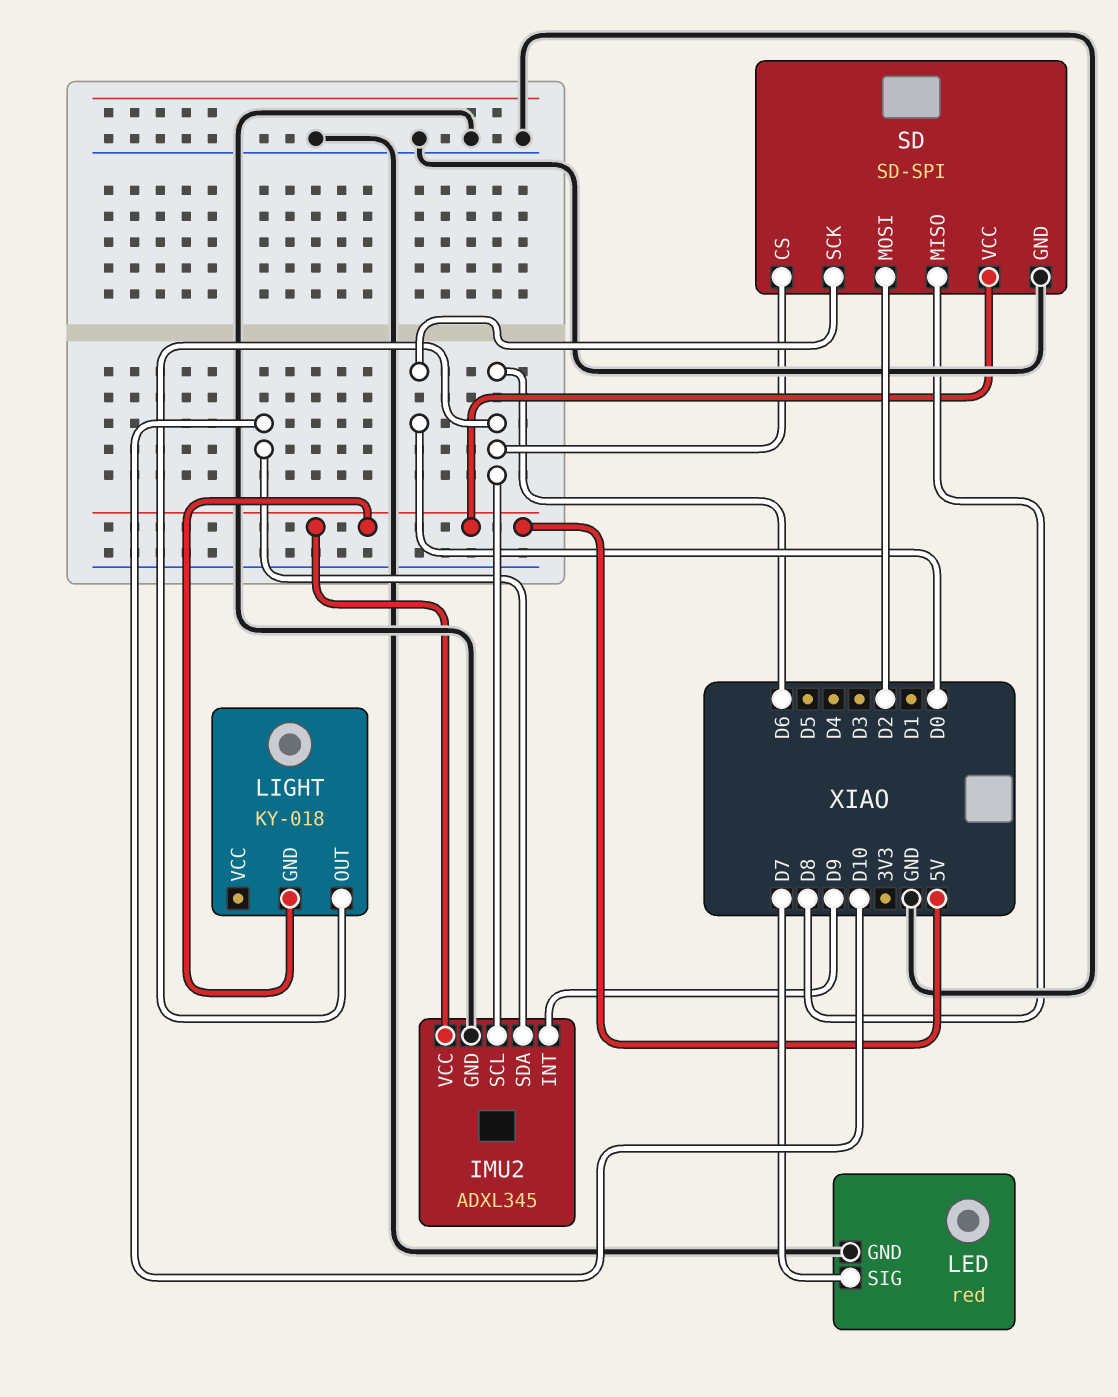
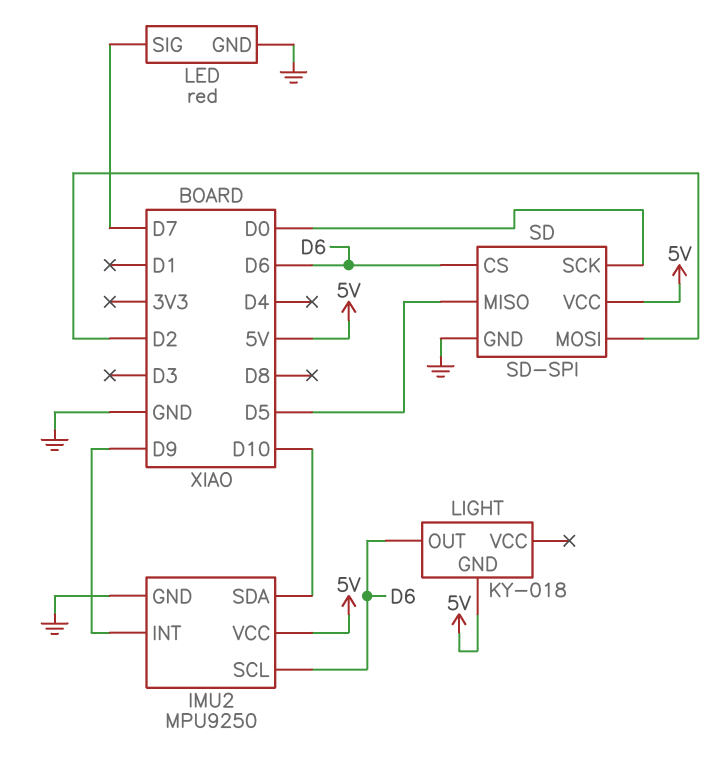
IMU2: ADXL345 -> MPU9250
SD pin MISO: D8 -> D5

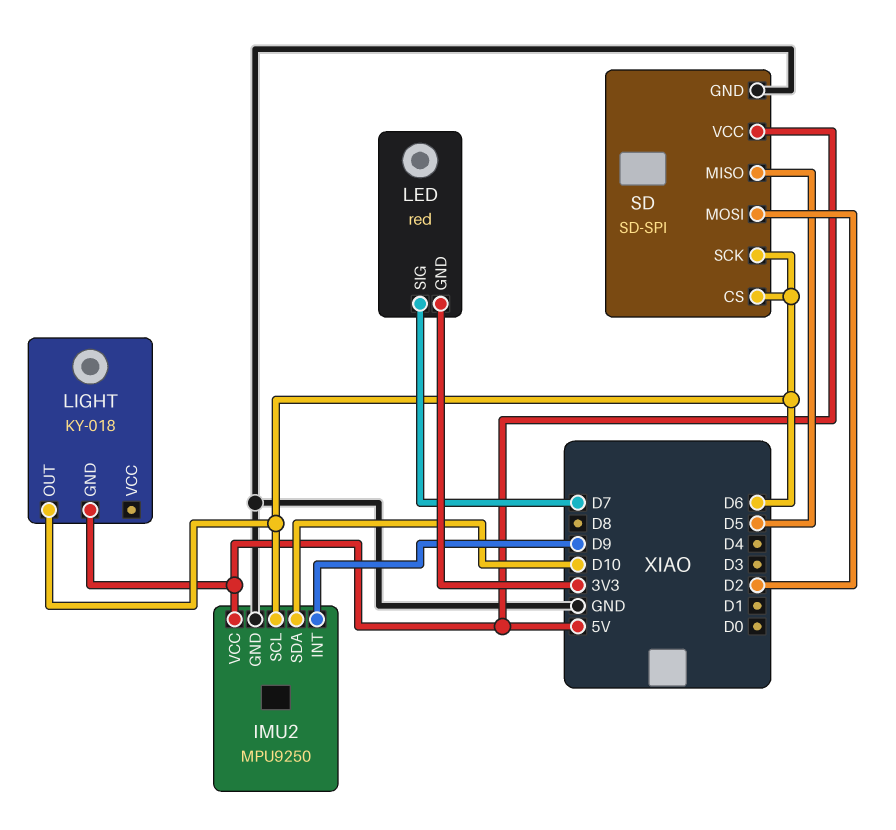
LED pin GND: GND -> 3V3
SD pin SCK: D0 -> D6

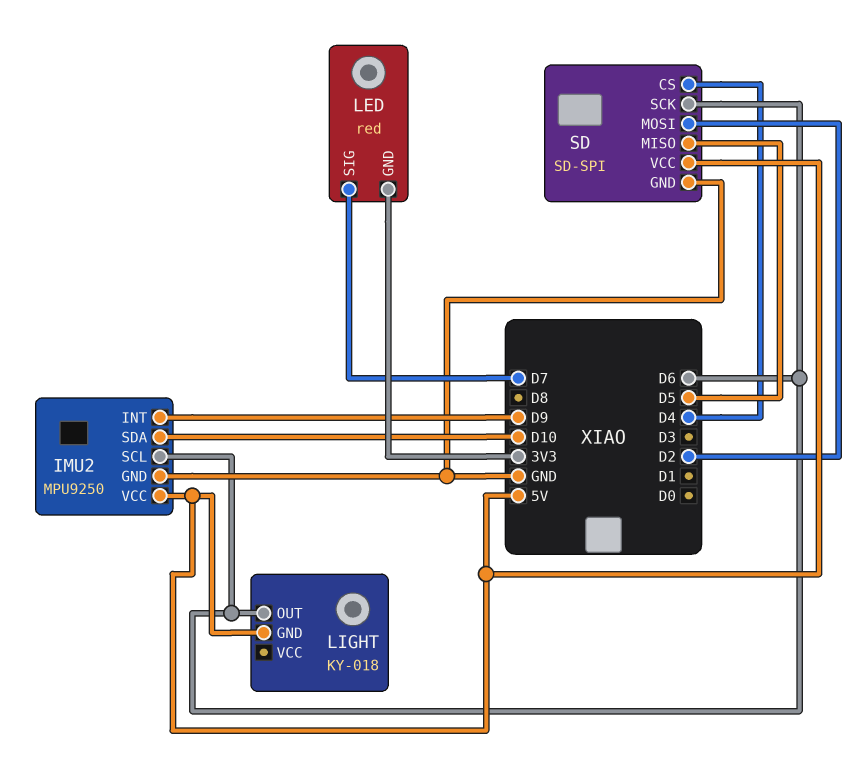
SD pin CS: D6 -> D4

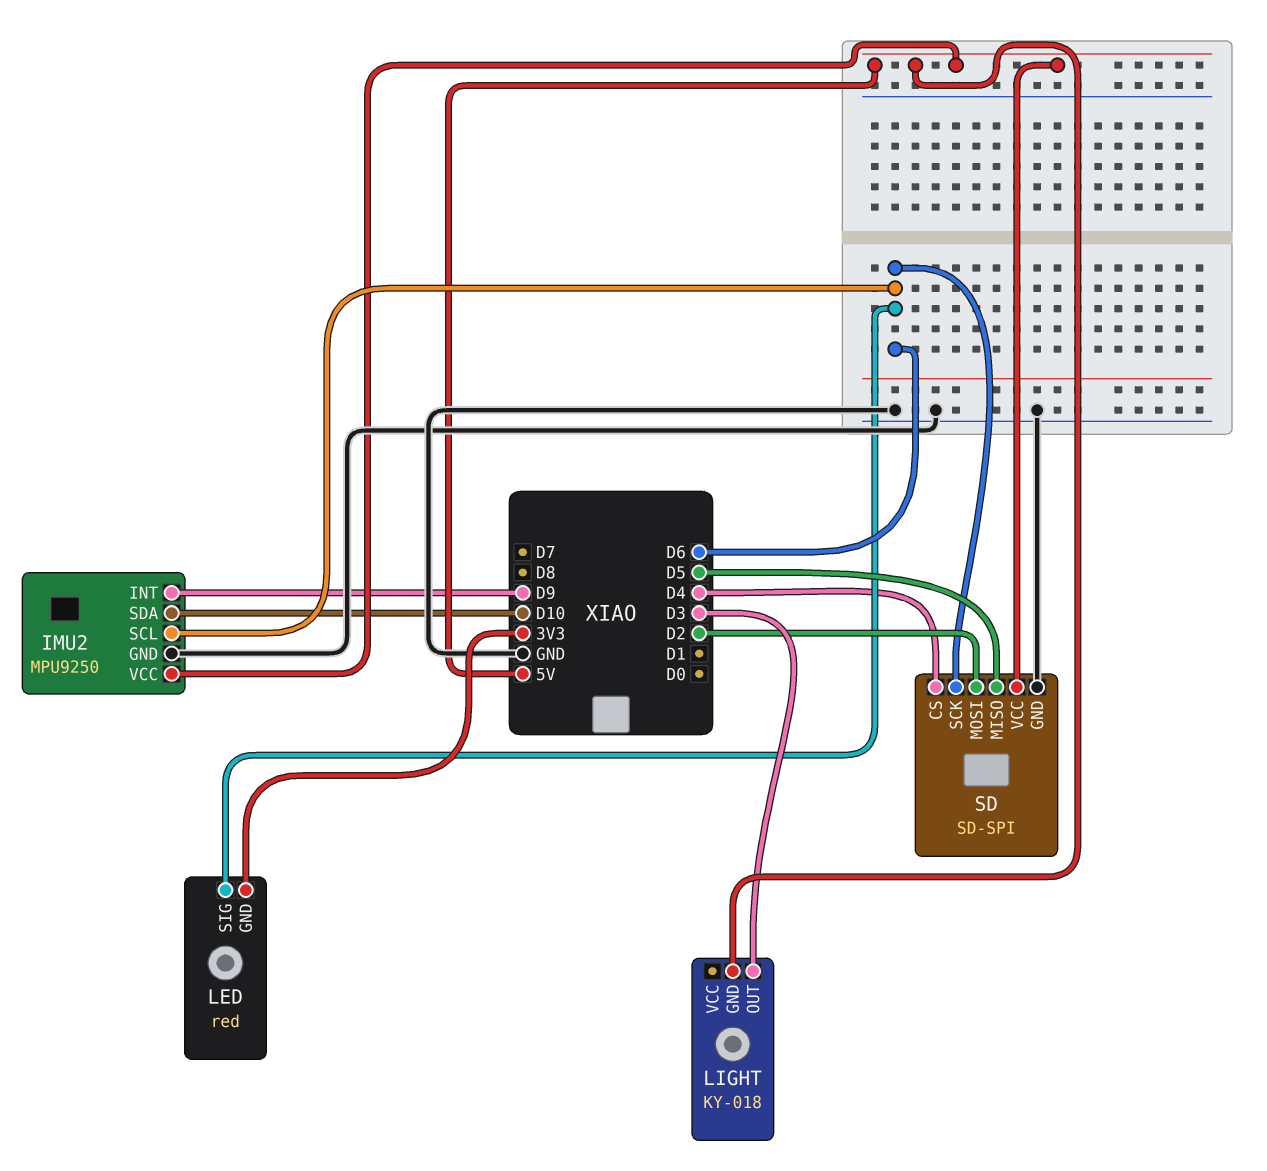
LED pin SIG: D7 -> D6
LIGHT pin OUT: D6 -> D3

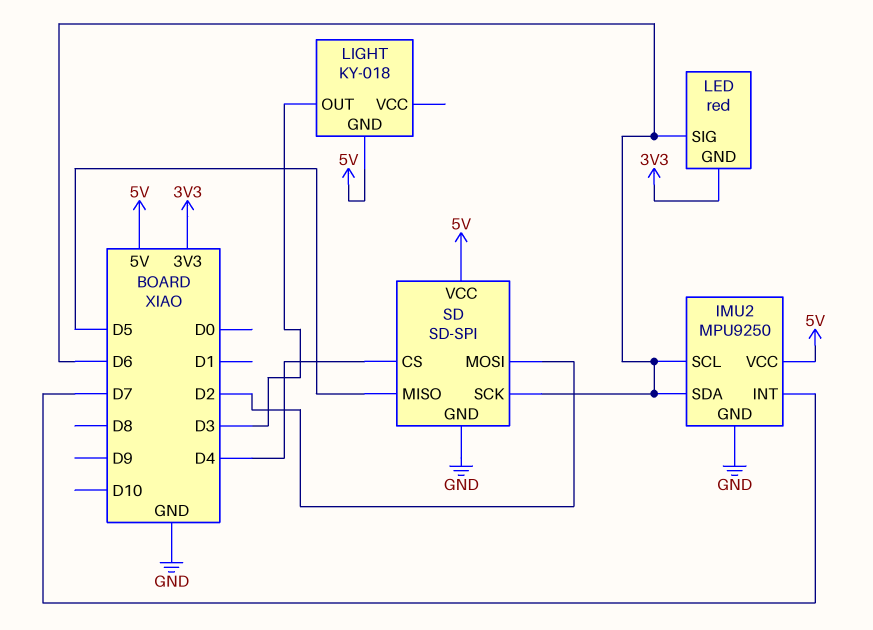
IMU2 pin INT: D9 -> D7
IMU2 pin SDA: D10 -> D6

